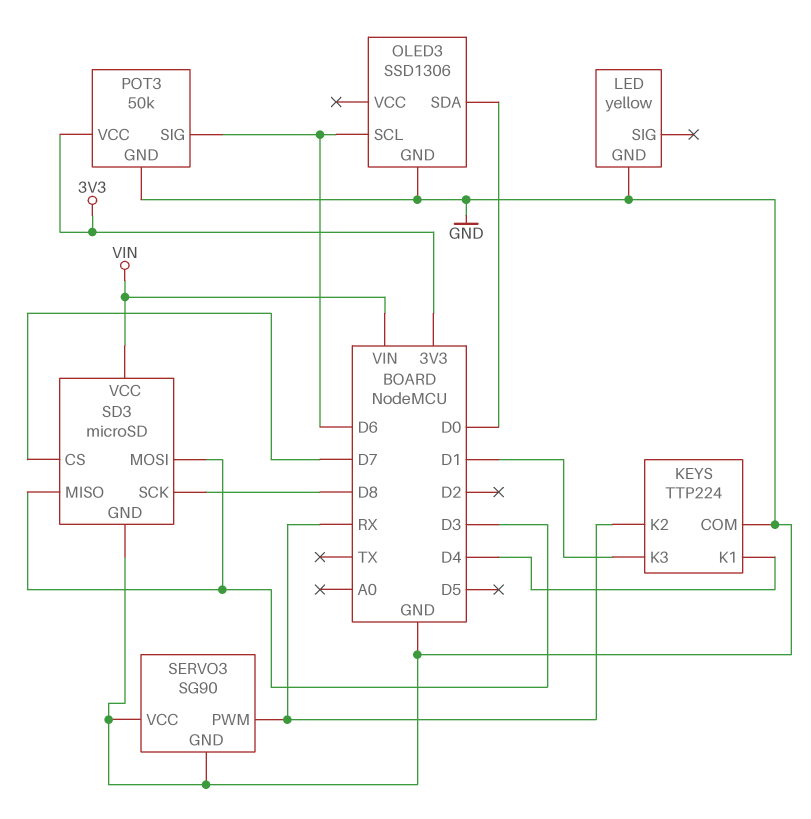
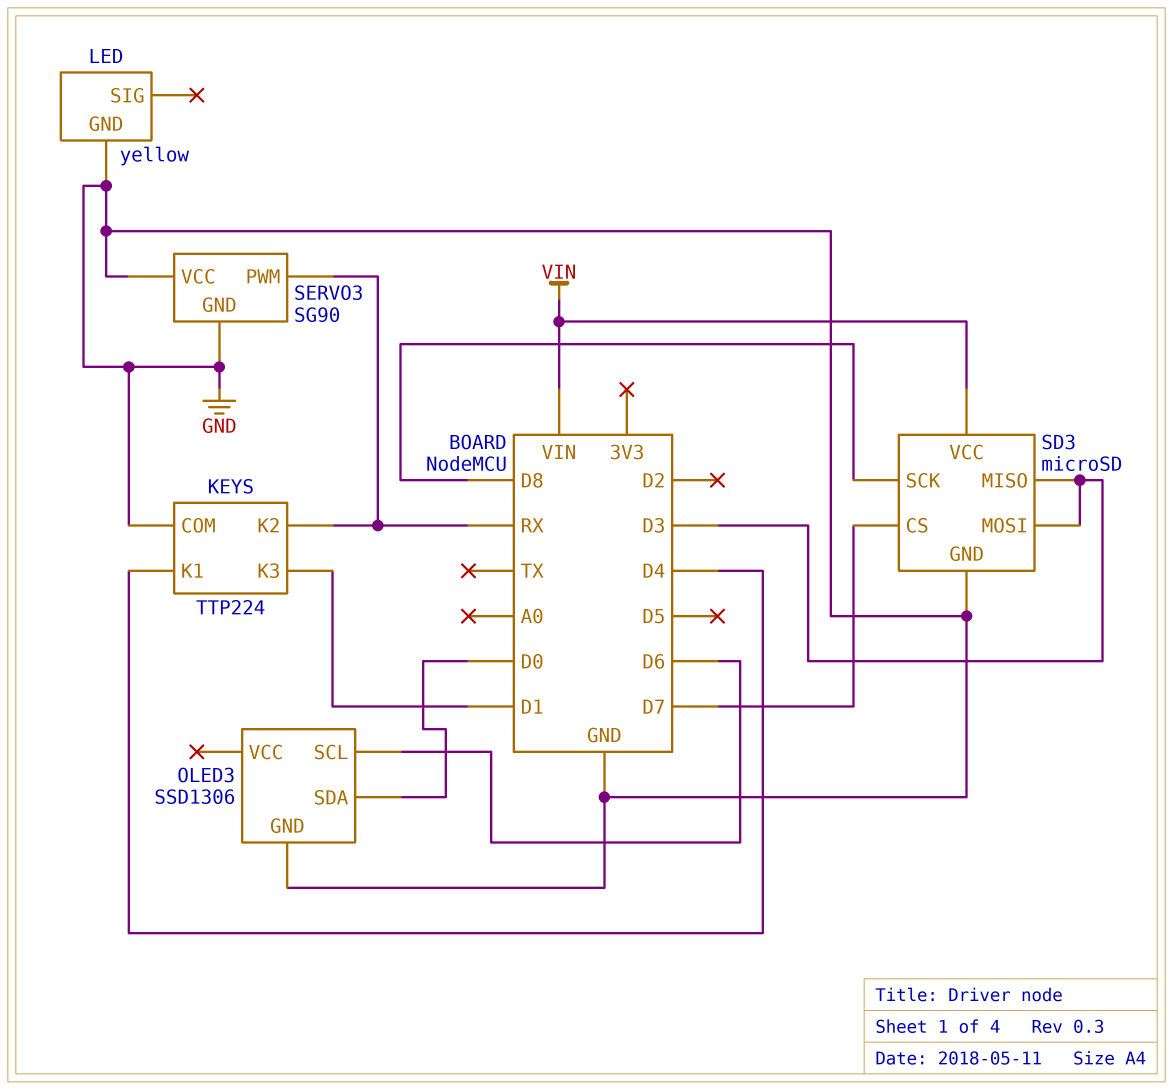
POT3: 50k -> none
POT3 pin GND: GND -> none
POT3 pin SIG: D6 -> none
POT3 pin VCC: 3V3 -> none

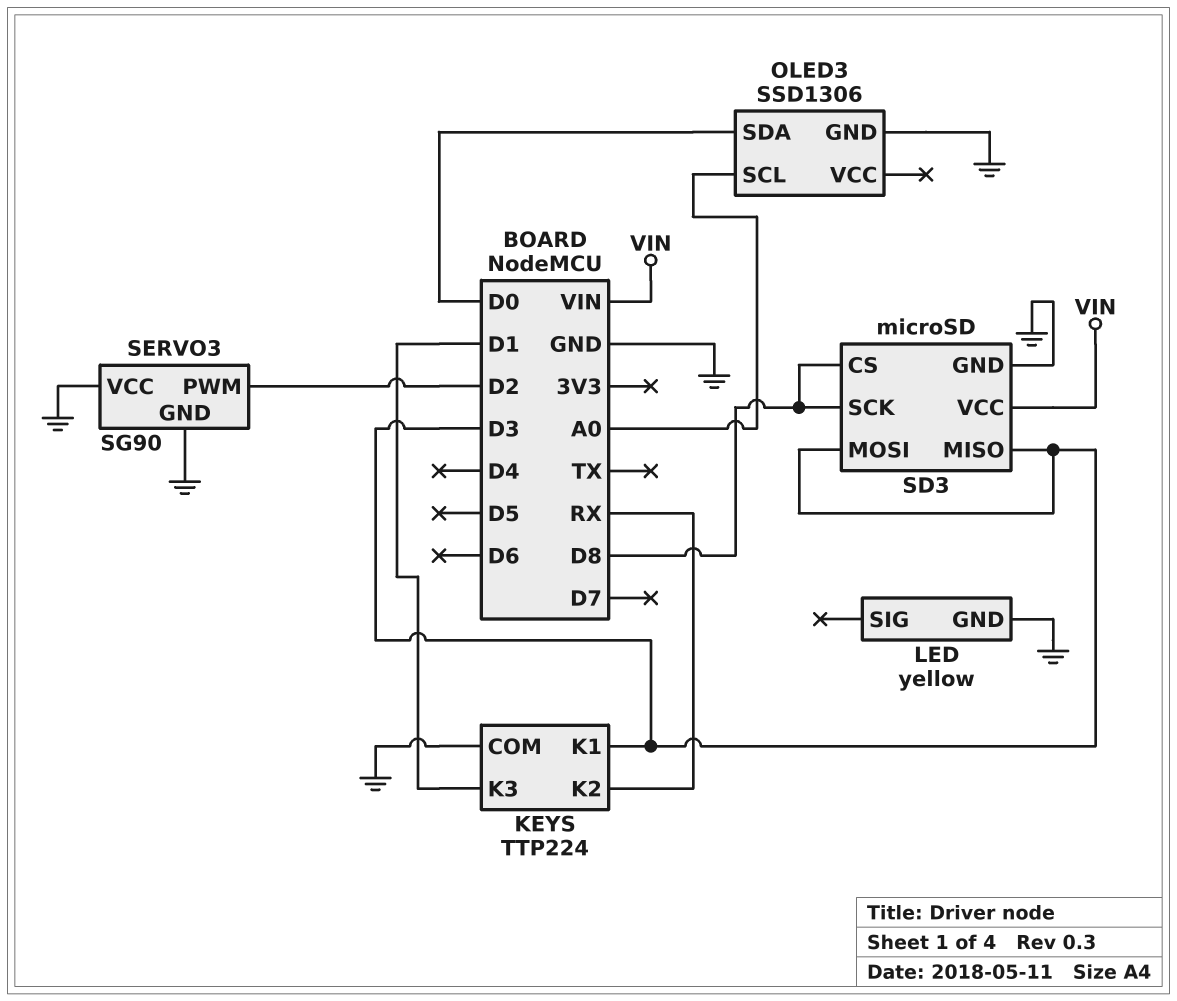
KEYS pin K1: D4 -> D3
OLED3 pin SCL: D6 -> A0
SD3 pin CS: D7 -> D8
SERVO3 pin PWM: RX -> D2

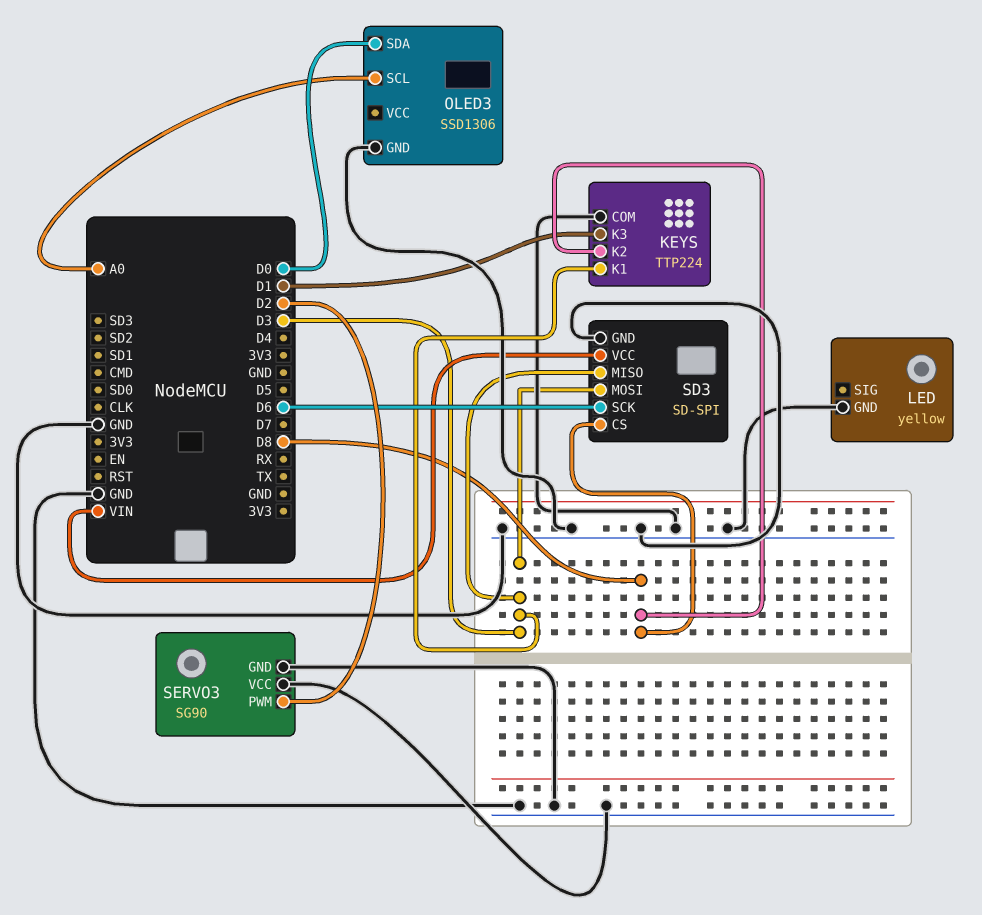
KEYS pin K2: RX -> D8
SD3: microSD -> SD-SPI
SD3 pin SCK: D8 -> D6

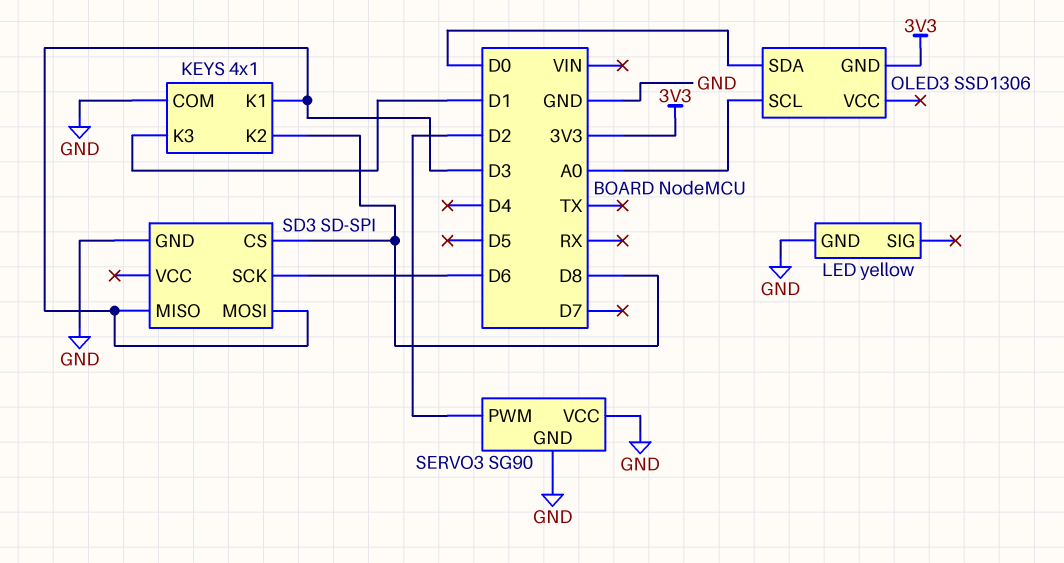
KEYS: TTP224 -> 4x1
OLED3 pin GND: GND -> 3V3
SD3 pin VCC: VIN -> none

